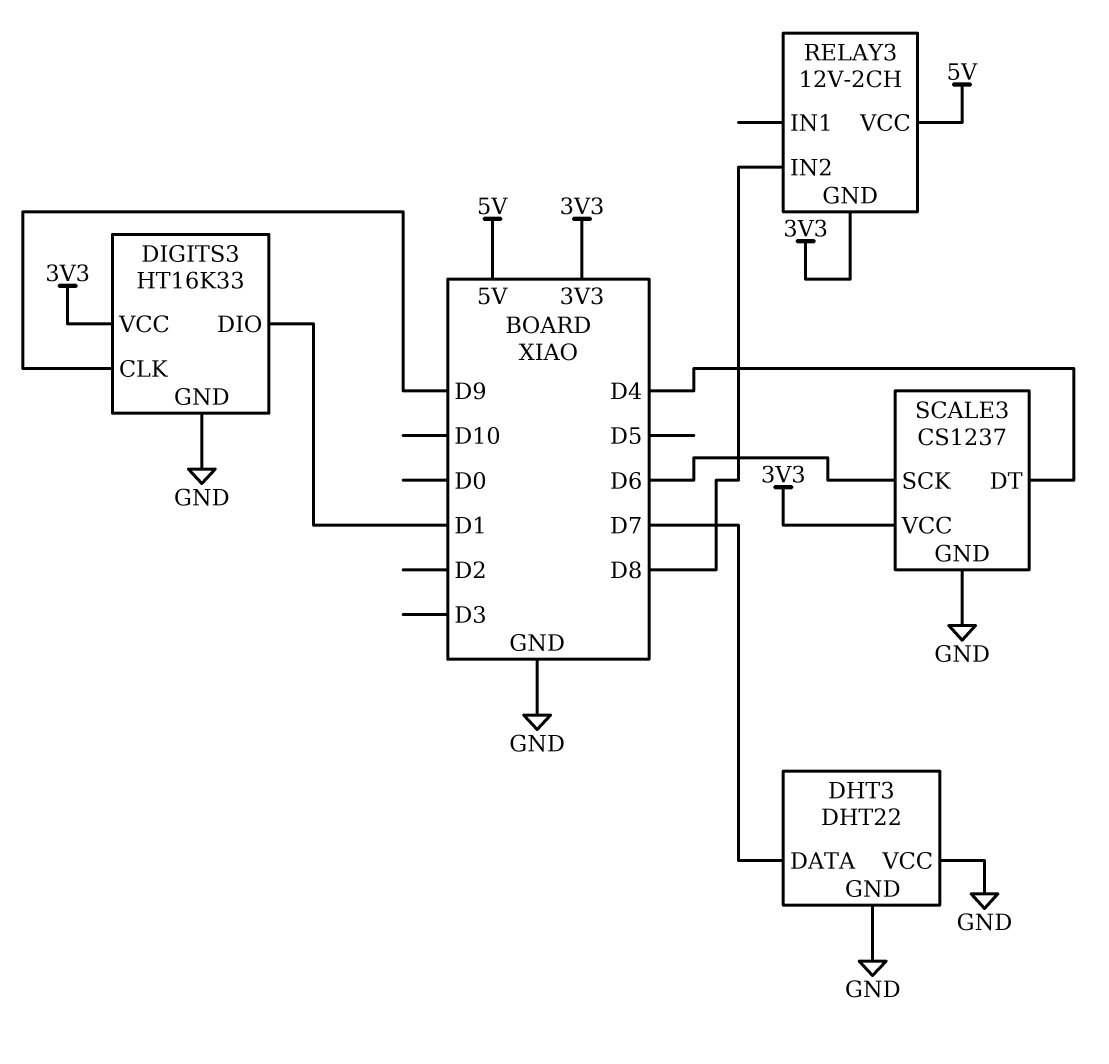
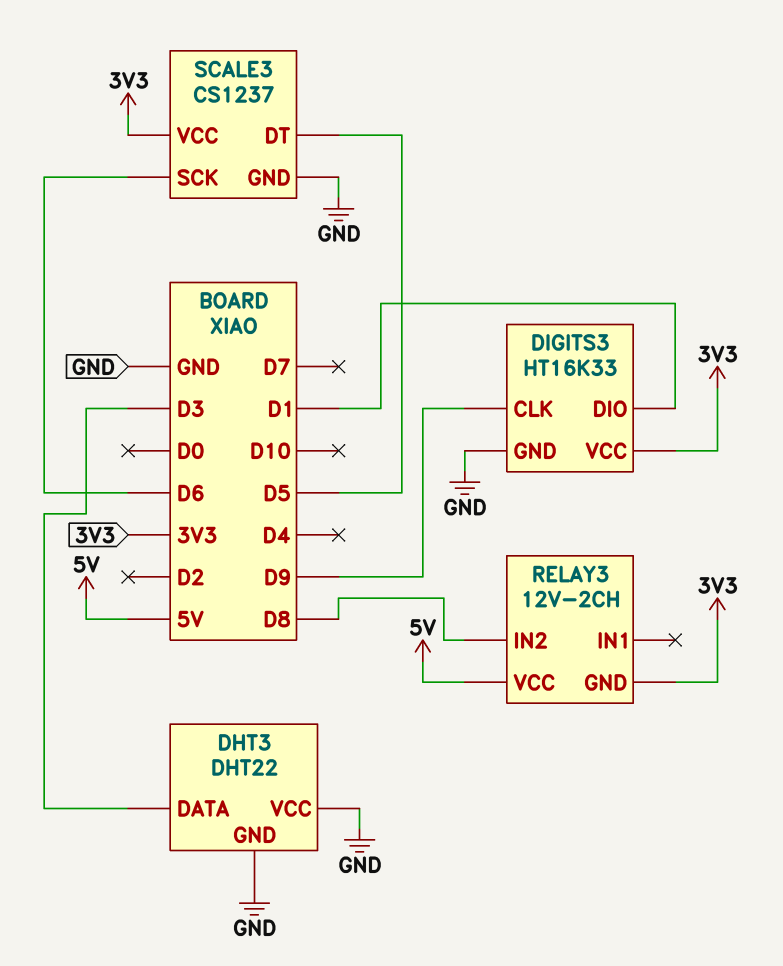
DHT3 pin DATA: D7 -> D3
SCALE3 pin DT: D4 -> D5

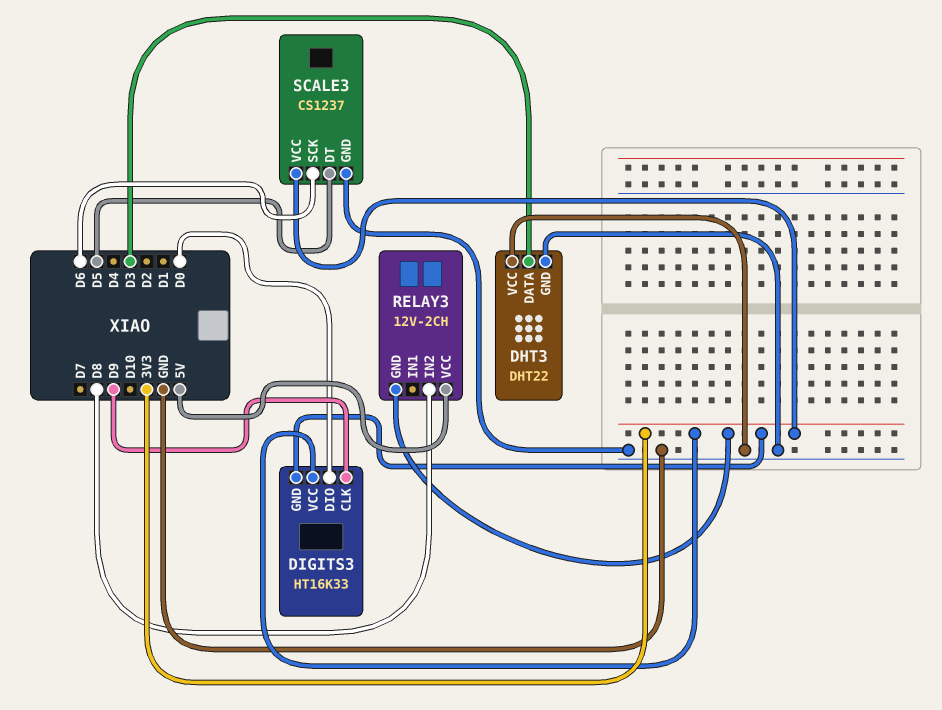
DIGITS3 pin DIO: D1 -> D0
DIGITS3 pin GND: GND -> 3V3

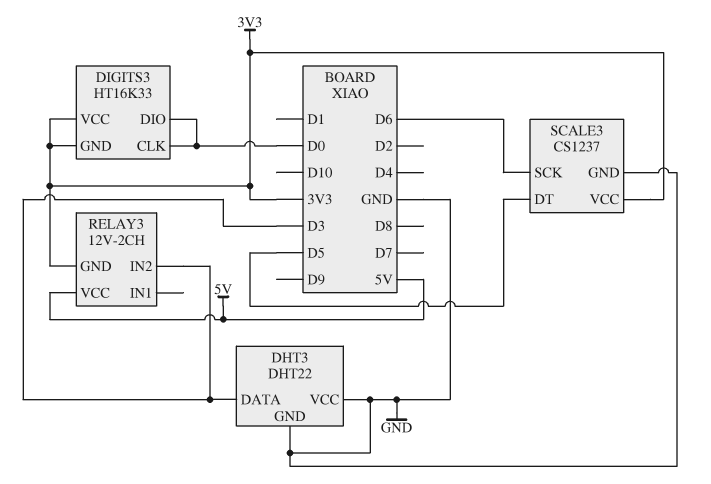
DIGITS3 pin CLK: D9 -> D0
RELAY3 pin IN2: D8 -> D3

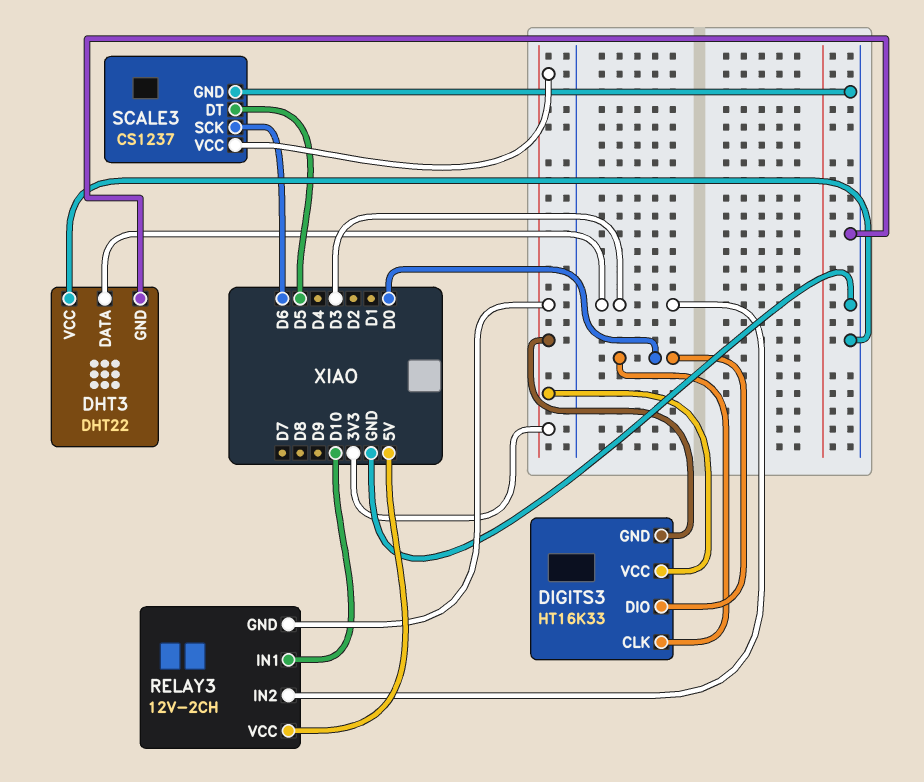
RELAY3 pin IN1: none -> D10

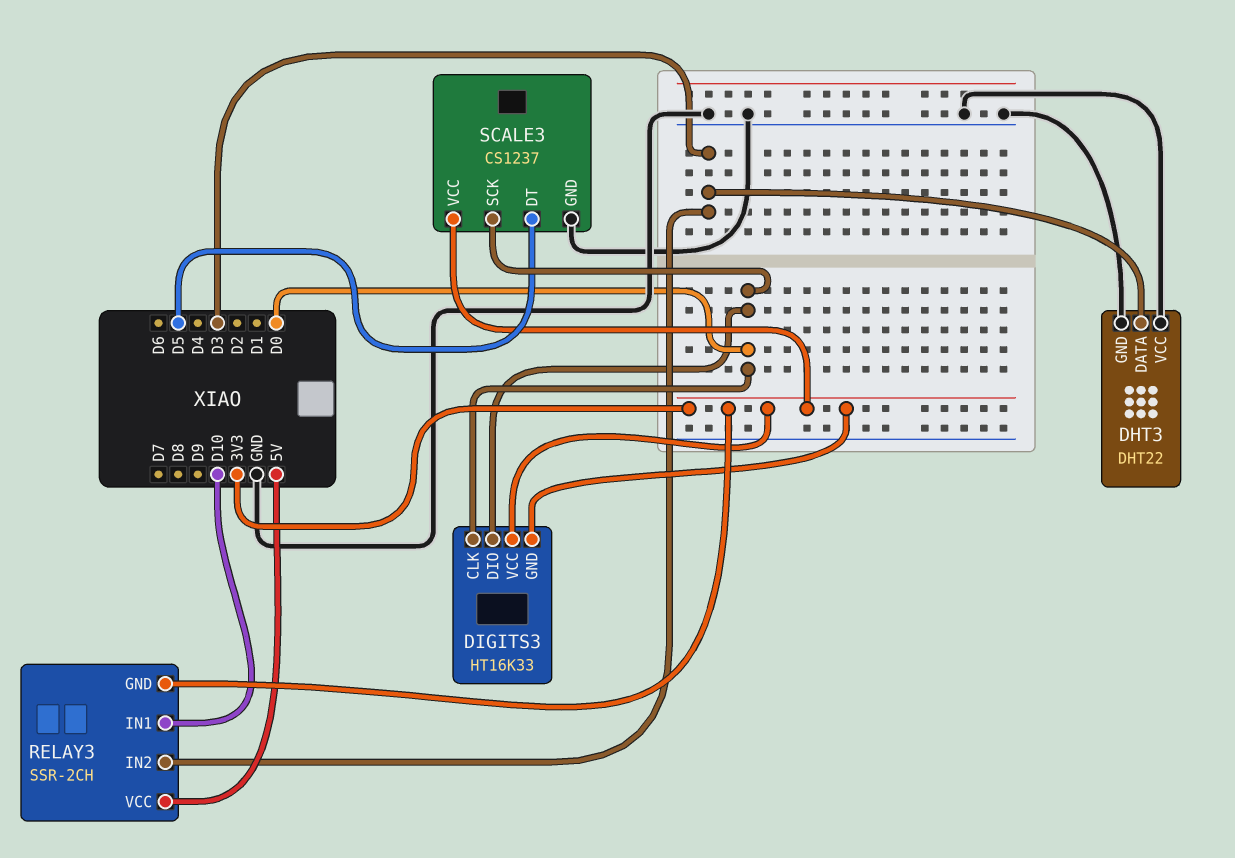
RELAY3: 12V-2CH -> SSR-2CH
SCALE3 pin SCK: D6 -> D0

